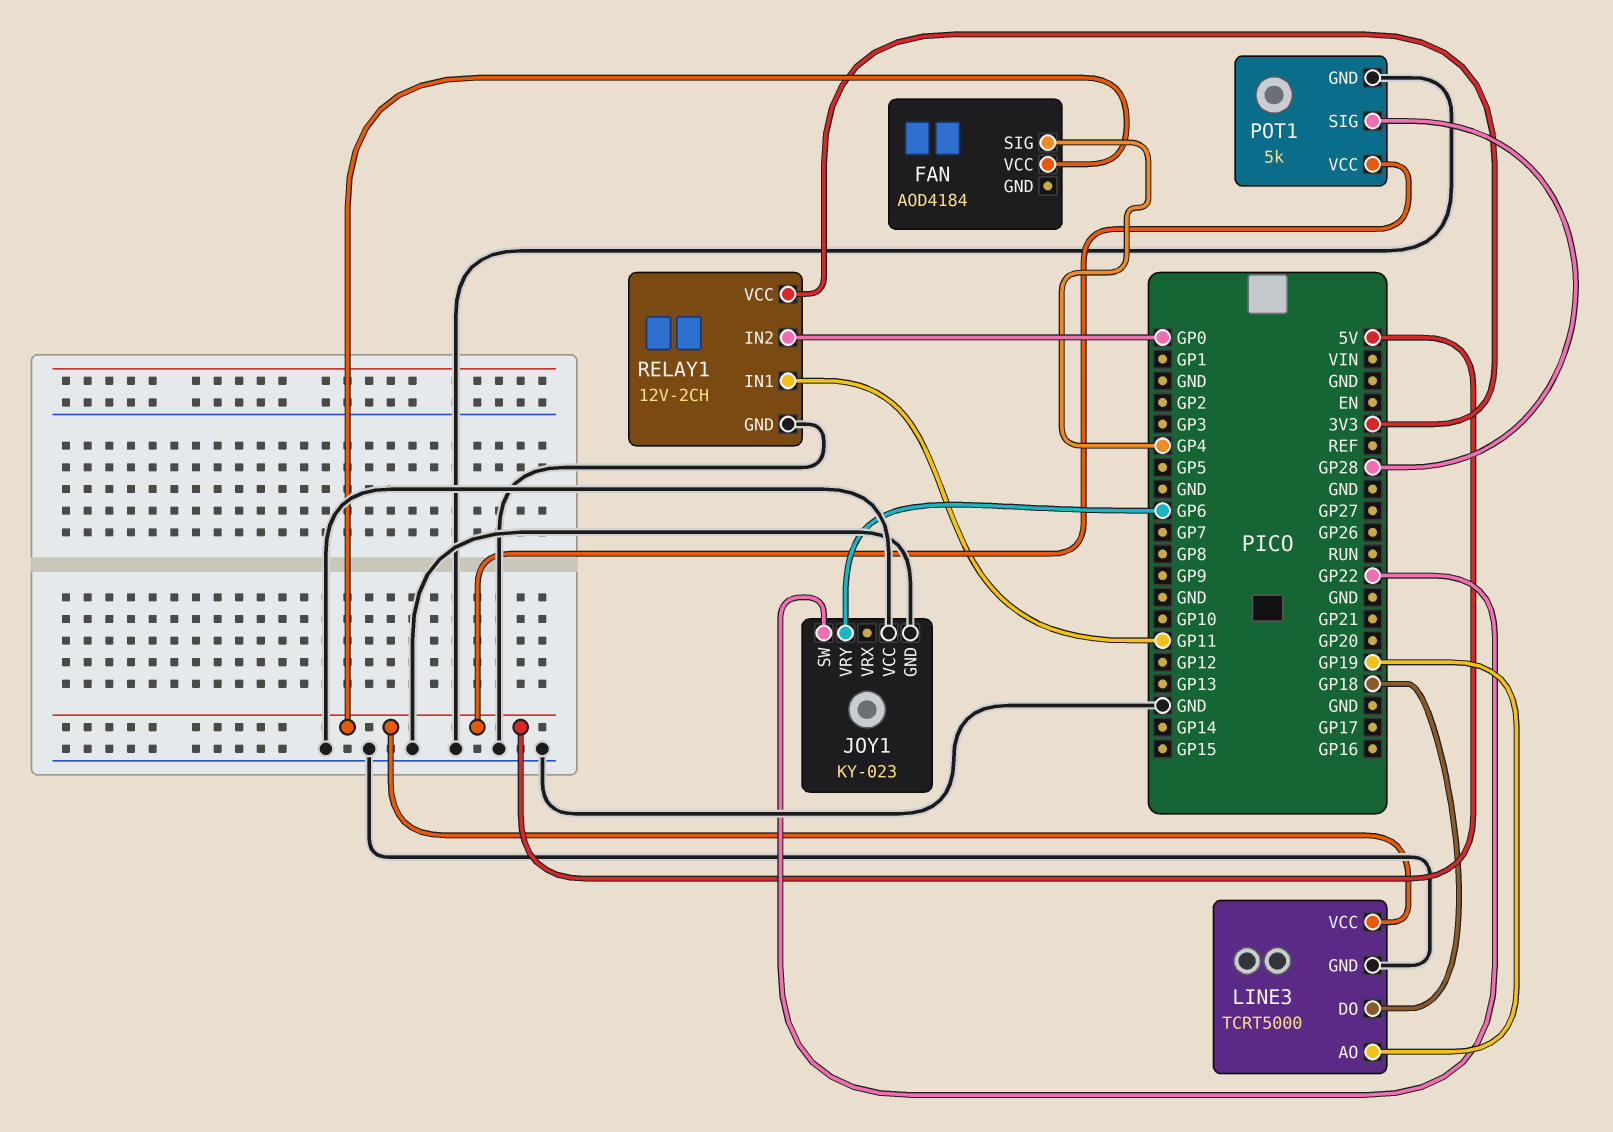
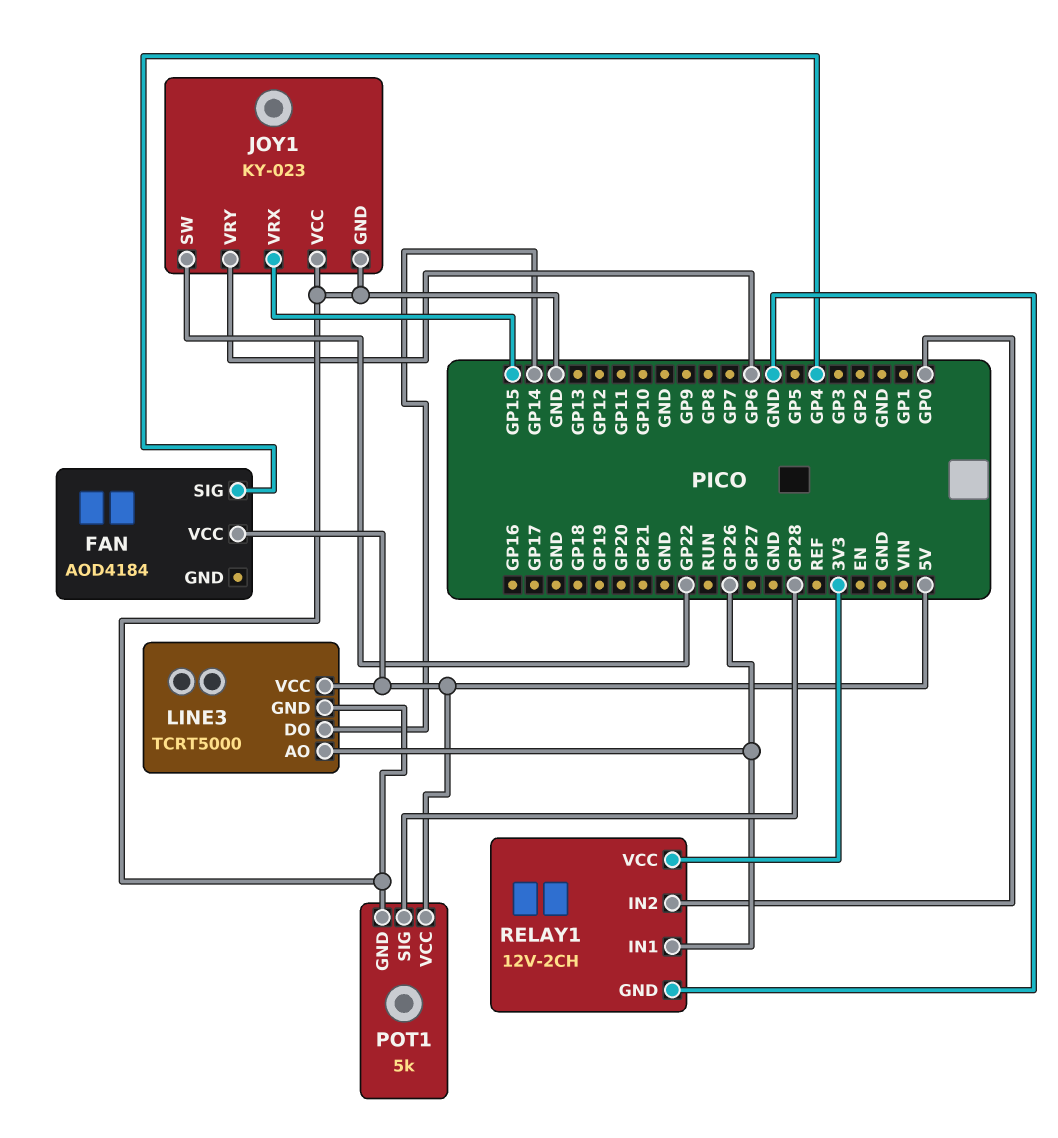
JOY1 pin VRX: none -> GP15
LINE3 pin AO: GP19 -> GP26
LINE3 pin DO: GP18 -> GP14
RELAY1 pin IN1: GP11 -> GP26

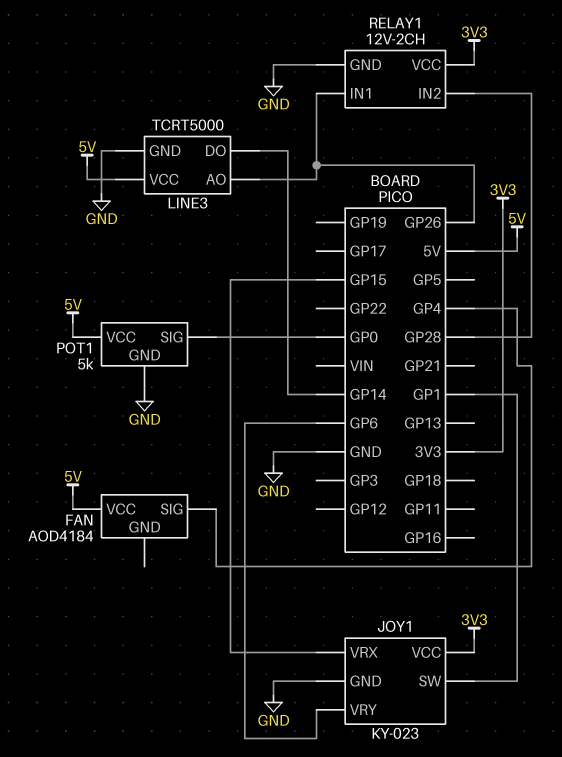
JOY1 pin SW: GP22 -> GP1
JOY1 pin VCC: GND -> 3V3
POT1 pin SIG: GP28 -> GP0
RELAY1 pin IN2: GP0 -> GP28

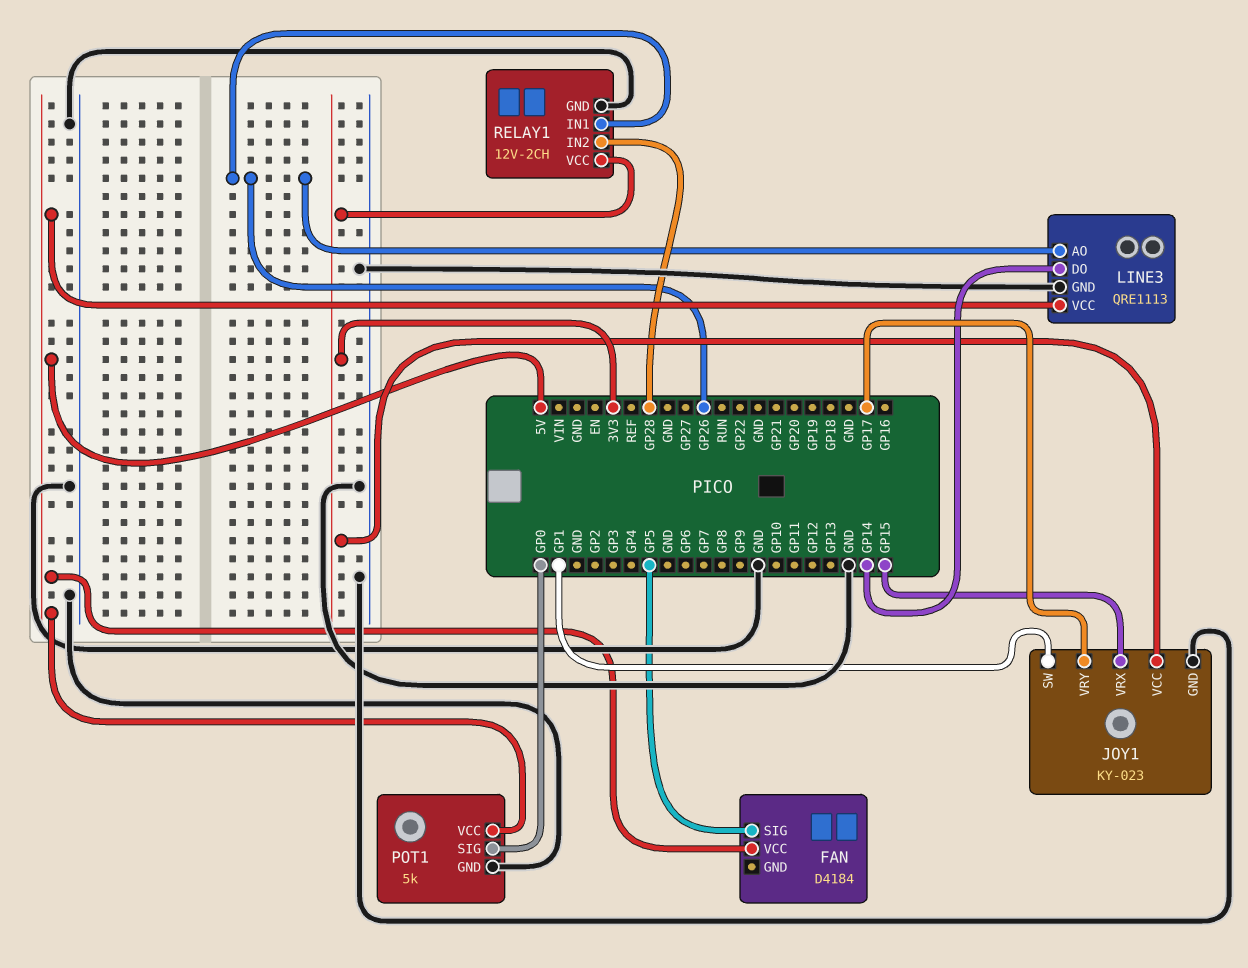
FAN: AOD4184 -> D4184
FAN pin SIG: GP4 -> GP5
JOY1 pin VRY: GP6 -> GP17
LINE3: TCRT5000 -> QRE1113

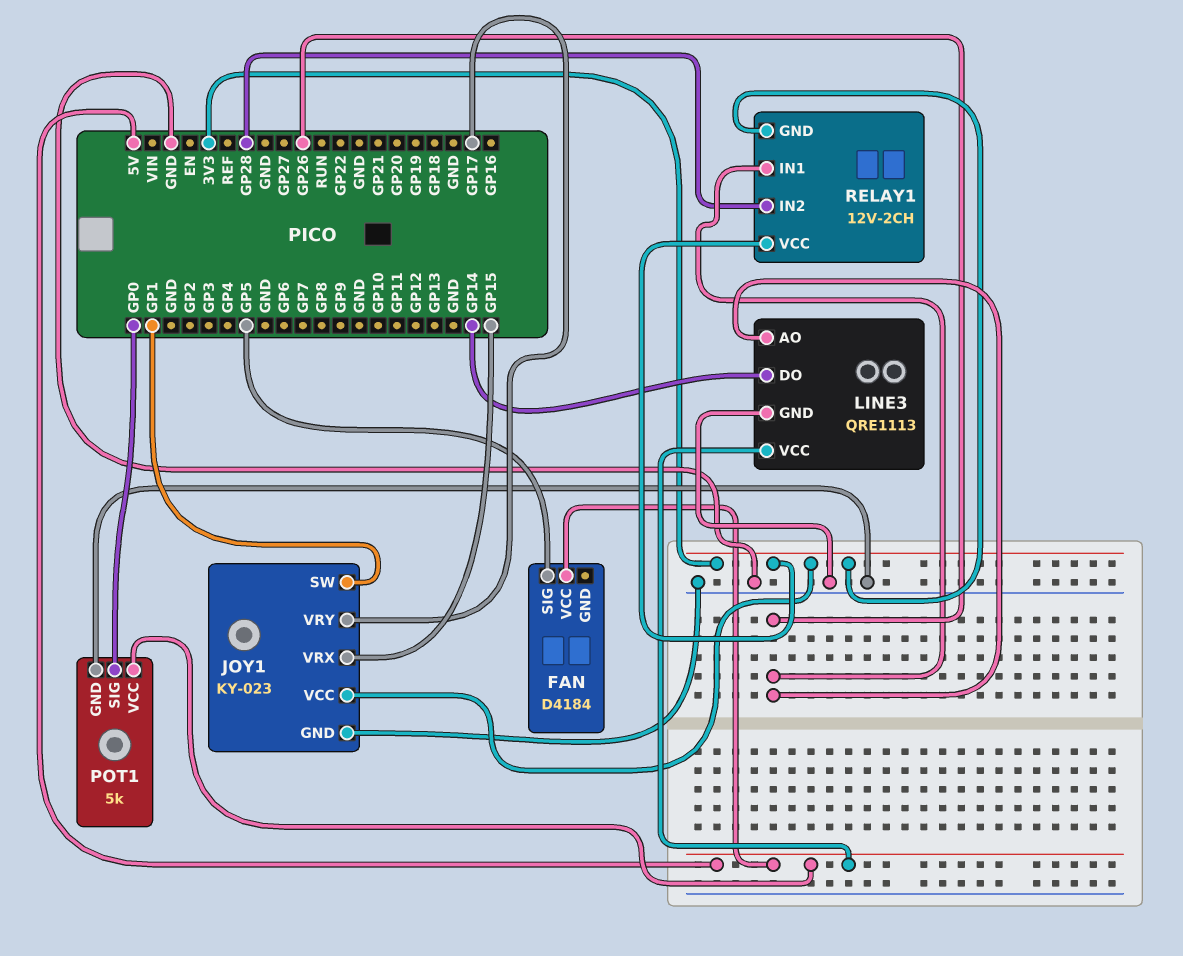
RELAY1 pin GND: GND -> 3V3

